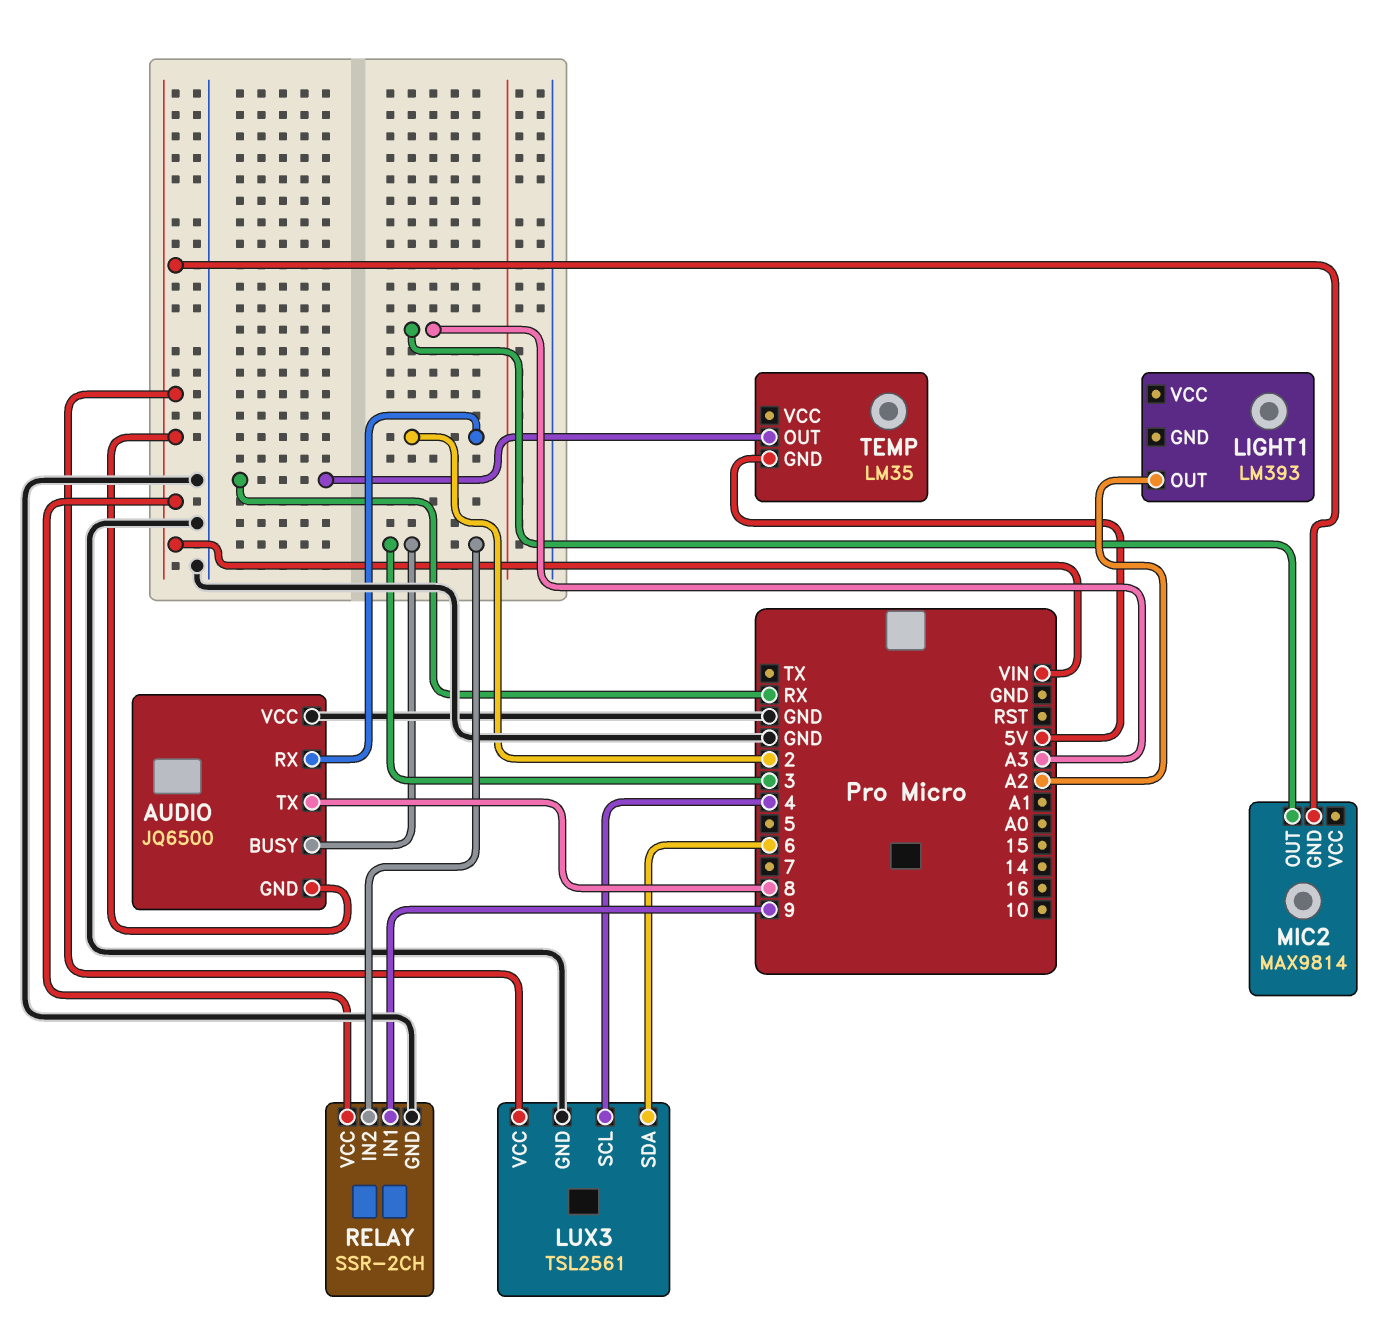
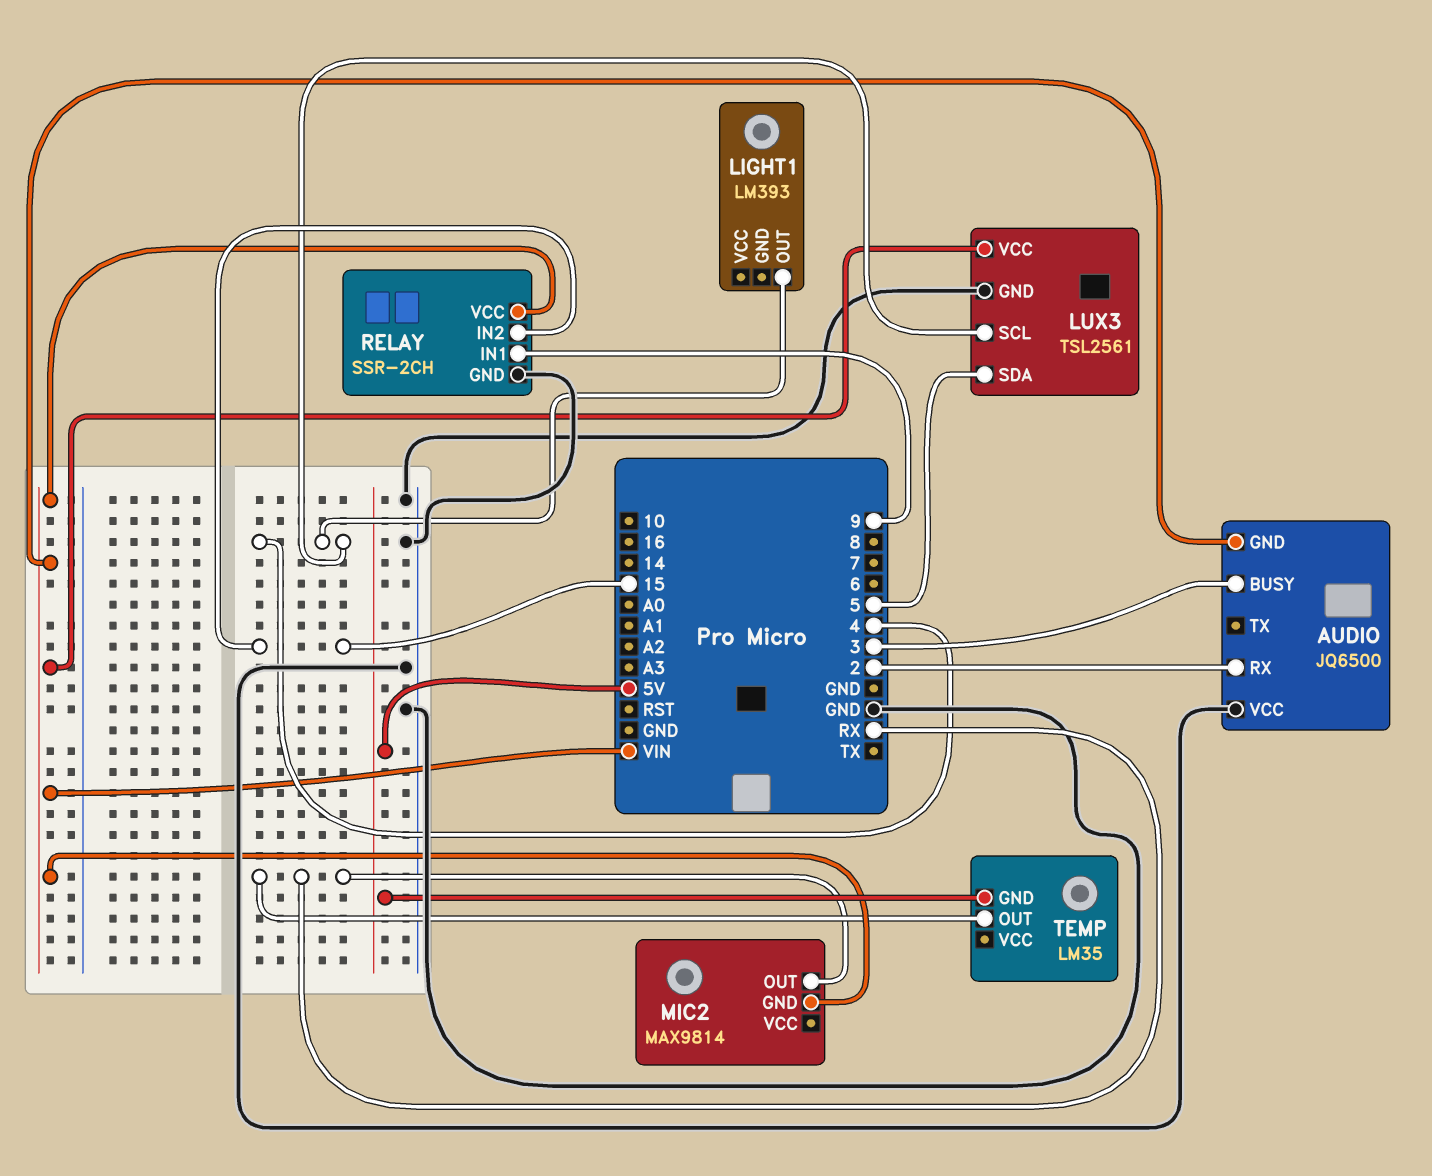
AUDIO pin TX: 8 -> none
LIGHT1 pin OUT: A2 -> 4
LUX3 pin SDA: 6 -> 5
MIC2 pin OUT: A3 -> RX
RELAY pin IN2: 3 -> 15

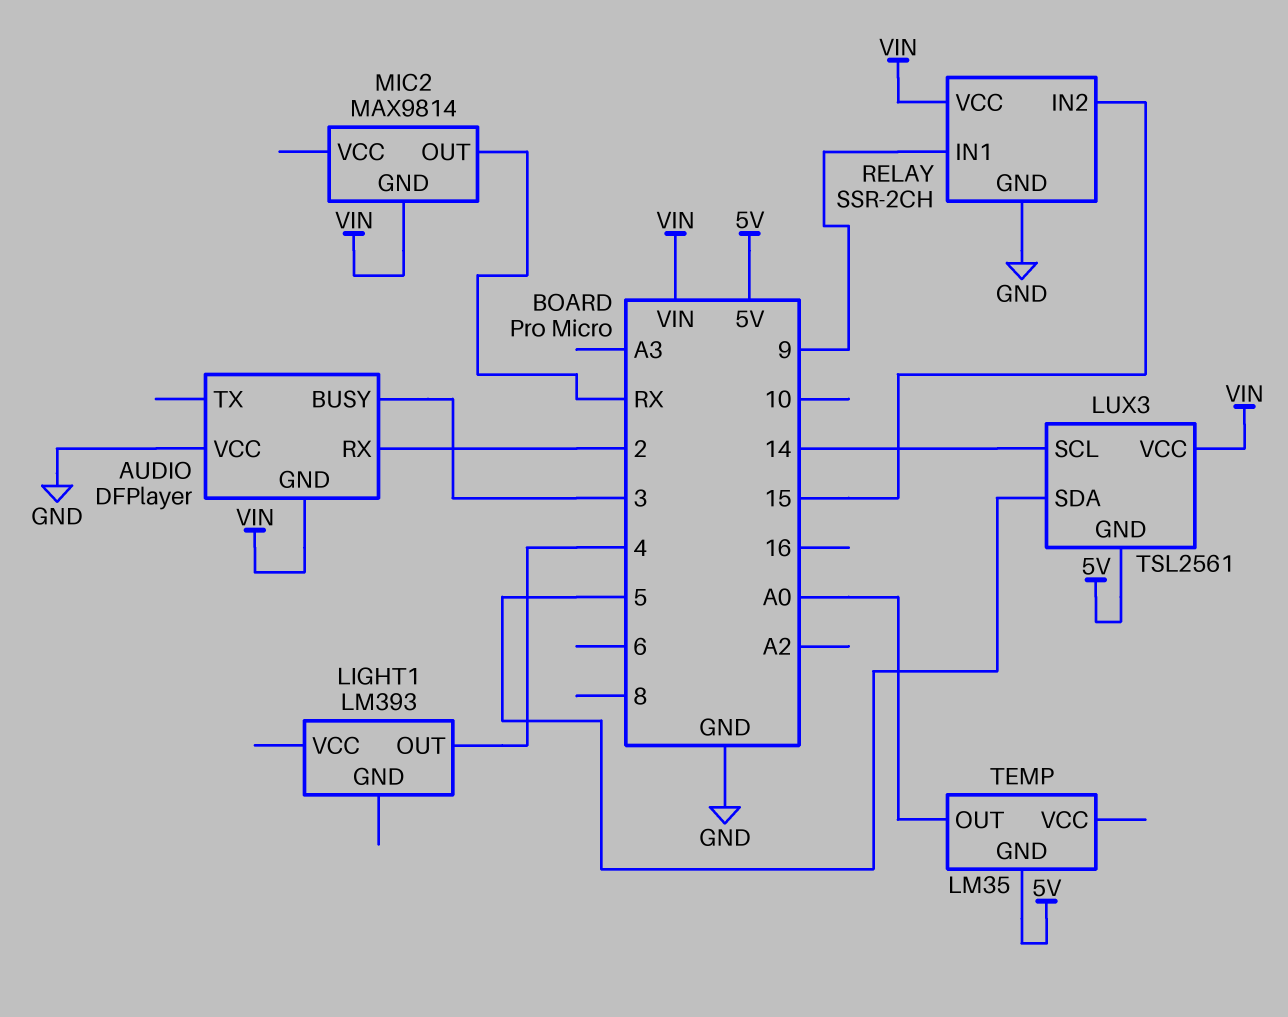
AUDIO: JQ6500 -> DFPlayer
LUX3 pin GND: GND -> 5V
LUX3 pin SCL: 4 -> 14
TEMP pin OUT: RX -> A0

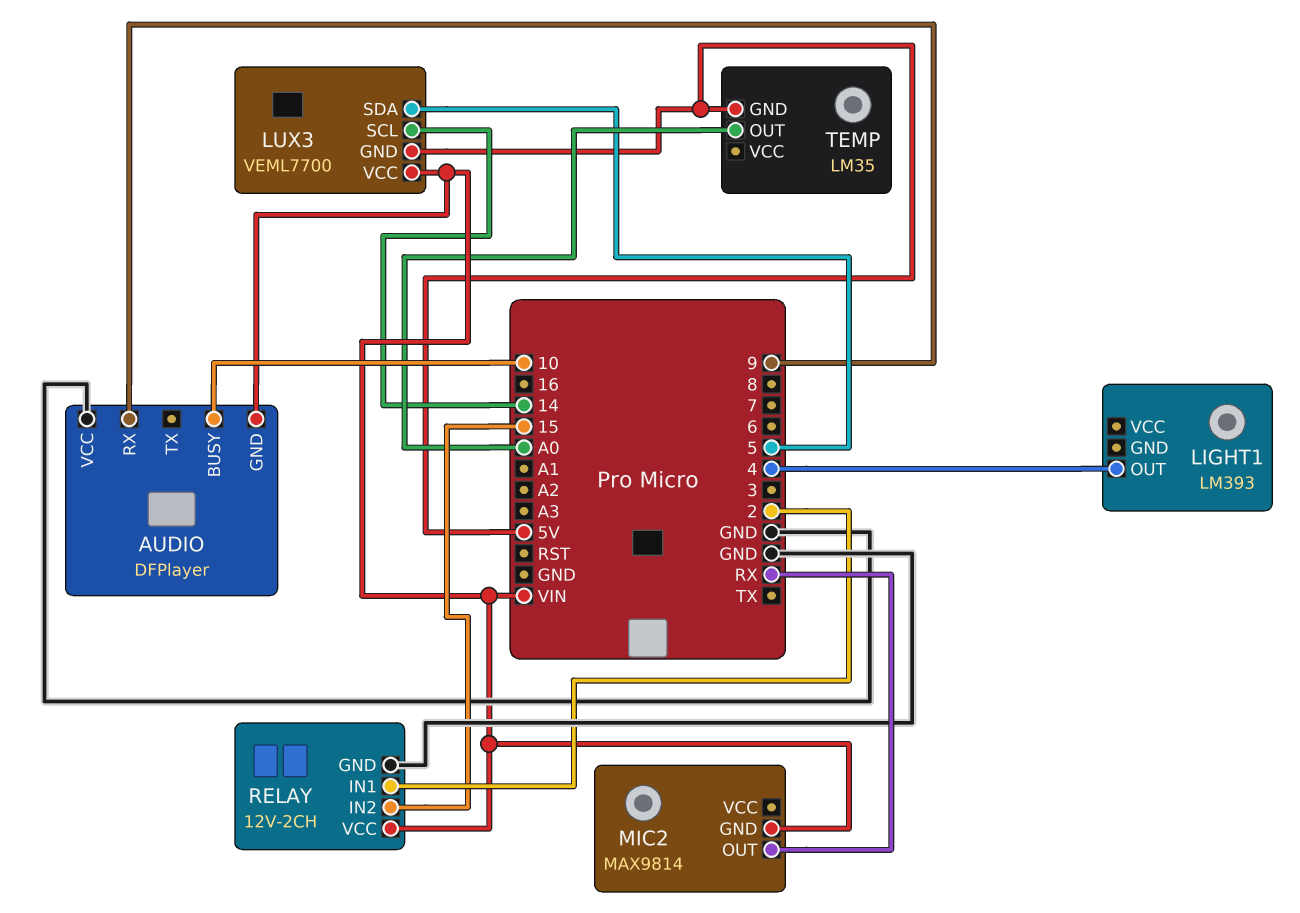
AUDIO pin BUSY: 3 -> 10
AUDIO pin RX: 2 -> 9
LUX3: TSL2561 -> VEML7700
RELAY: SSR-2CH -> 12V-2CH
RELAY pin IN1: 9 -> 2

